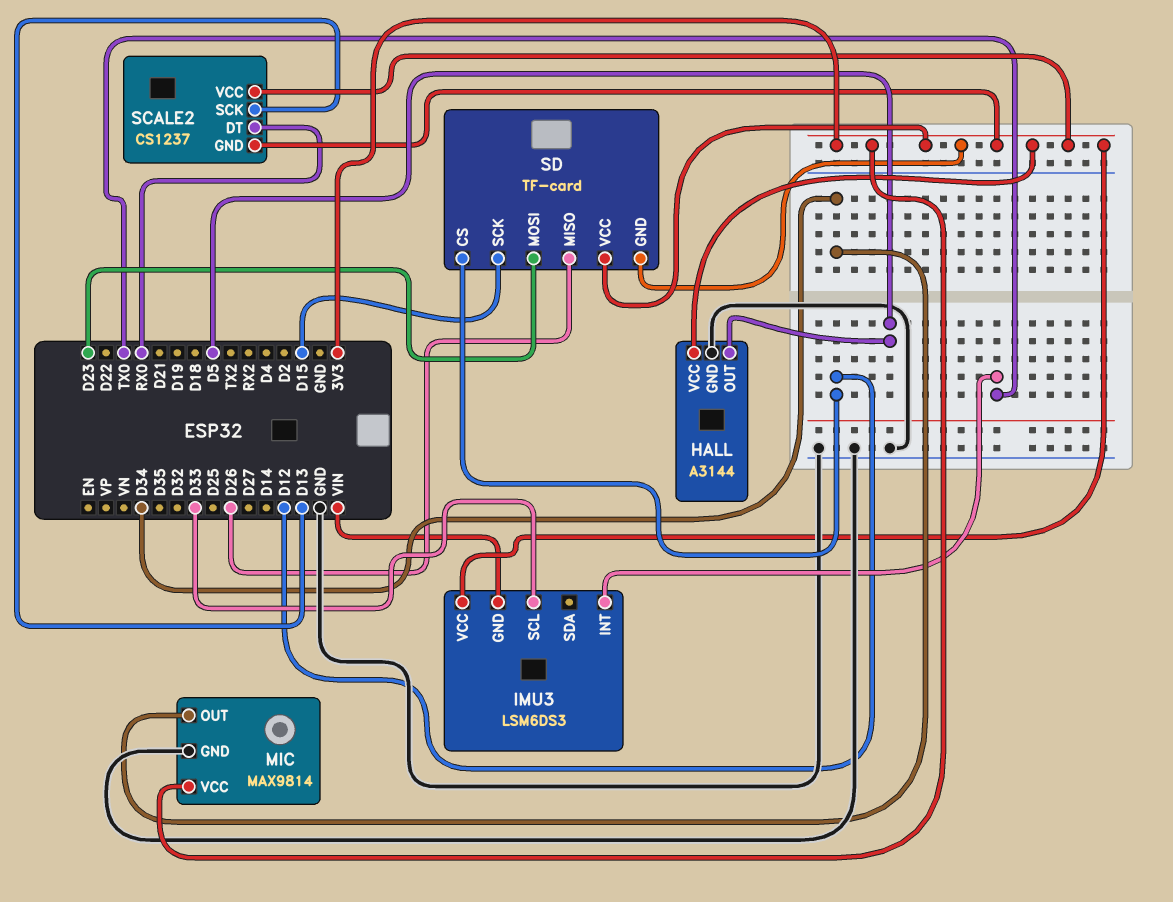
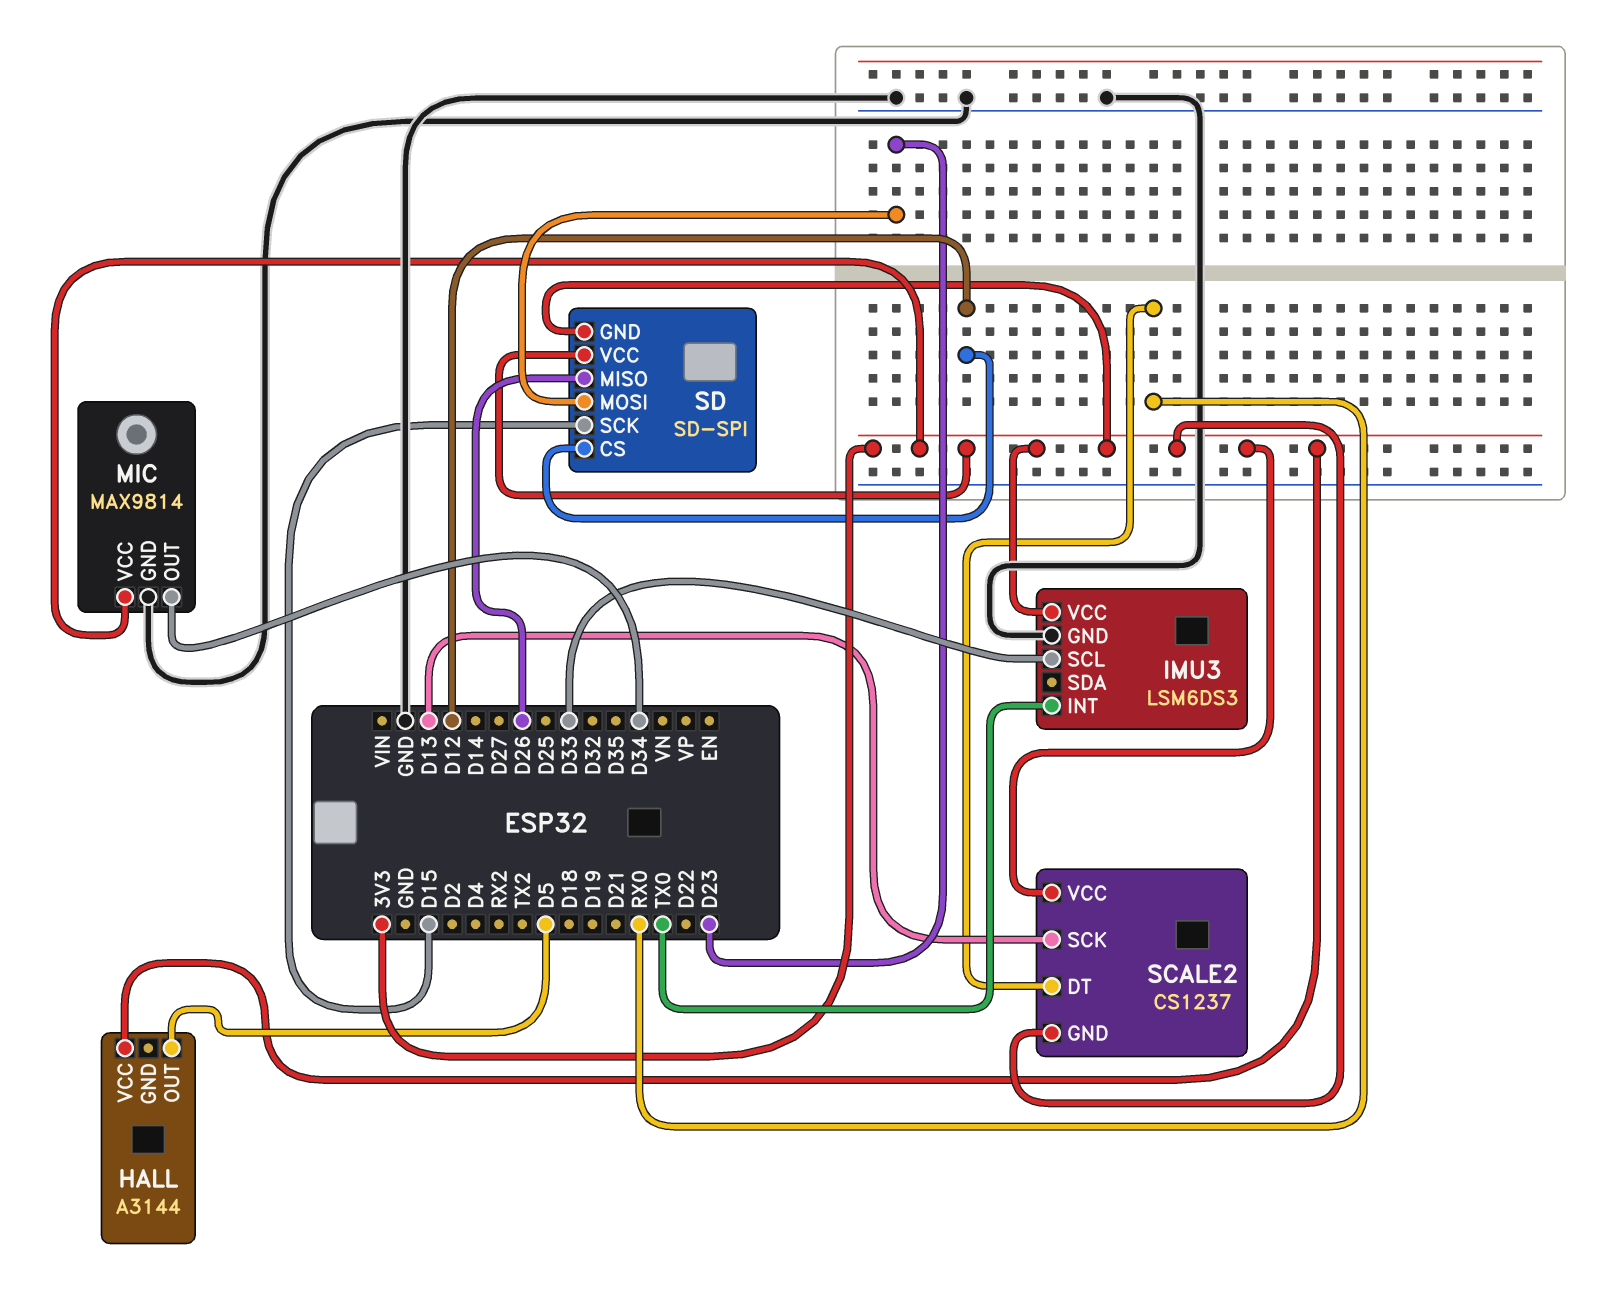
HALL pin GND: GND -> none
IMU3 pin GND: VIN -> GND
SD: TF-card -> SD-SPI

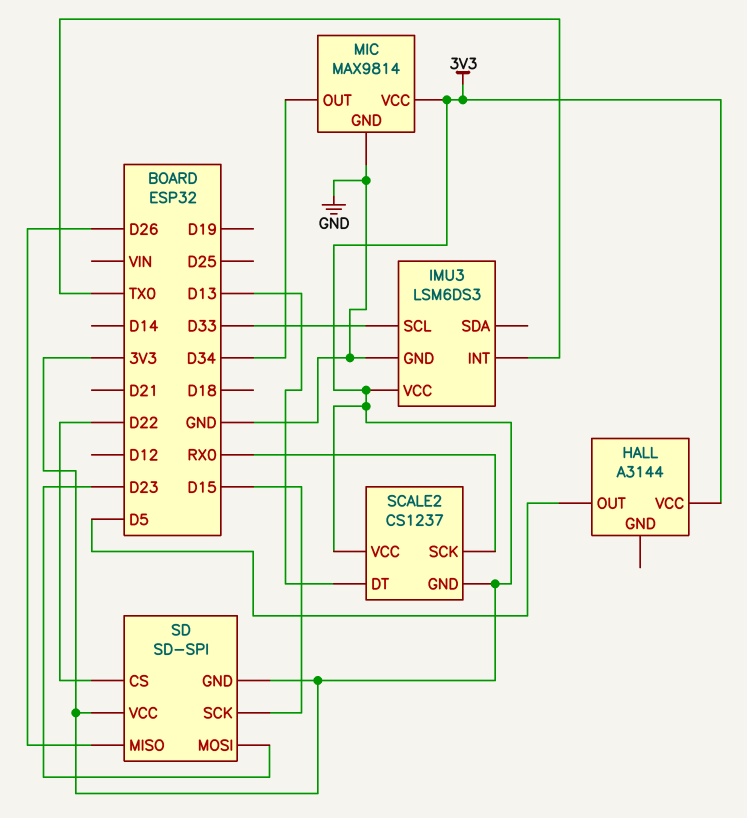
SCALE2 pin DT: RX0 -> D13
SCALE2 pin SCK: D13 -> RX0
SD pin CS: D12 -> D22

